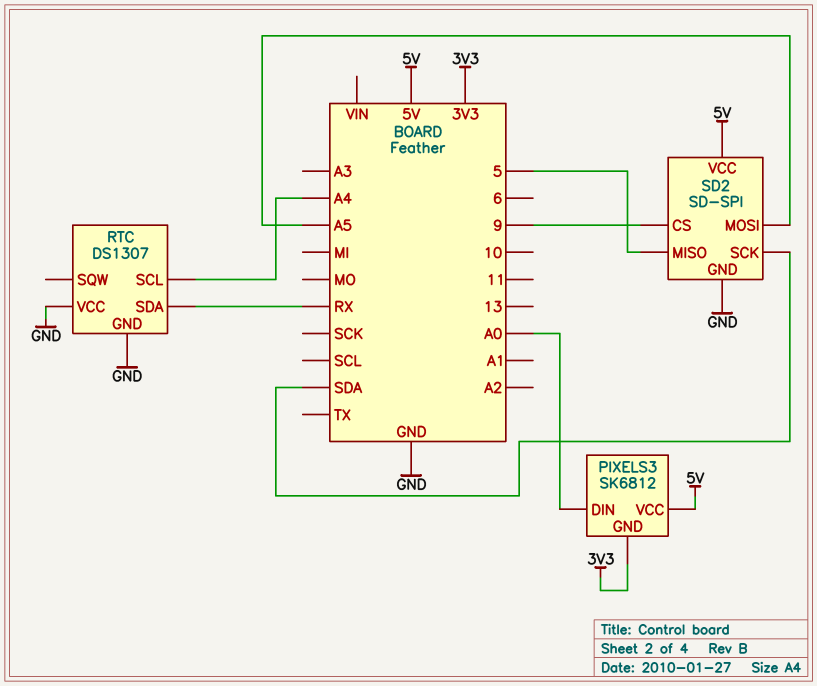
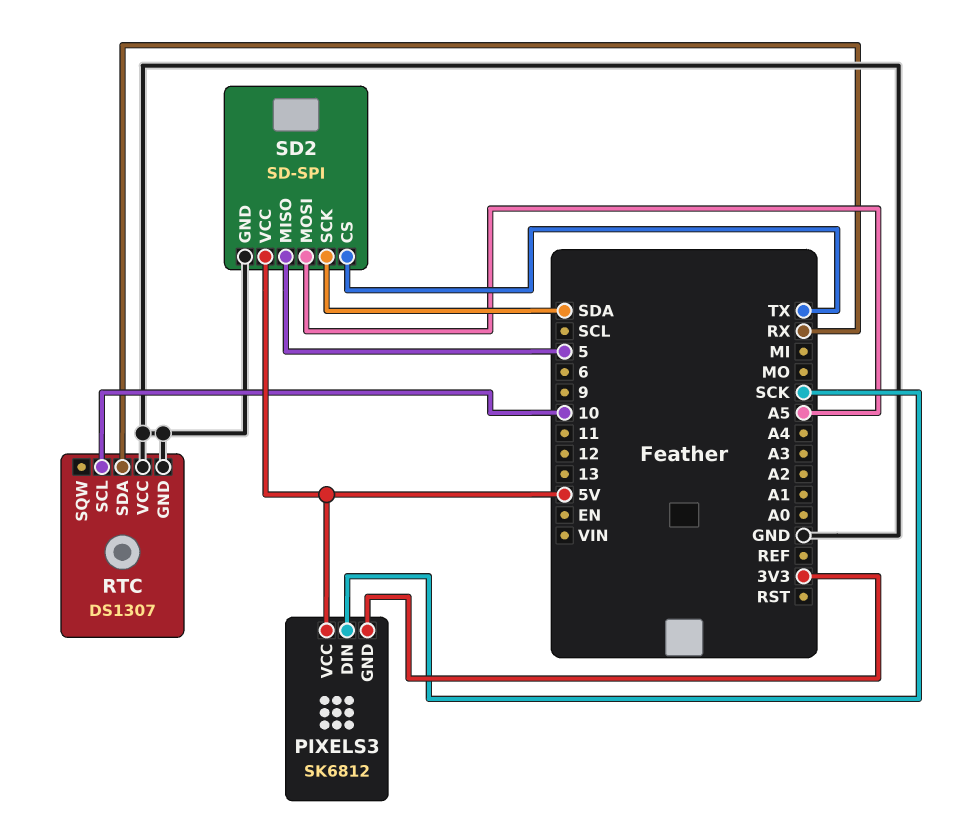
PIXELS3 pin DIN: A0 -> SCK
RTC pin SCL: A4 -> 10
SD2 pin CS: 9 -> TX

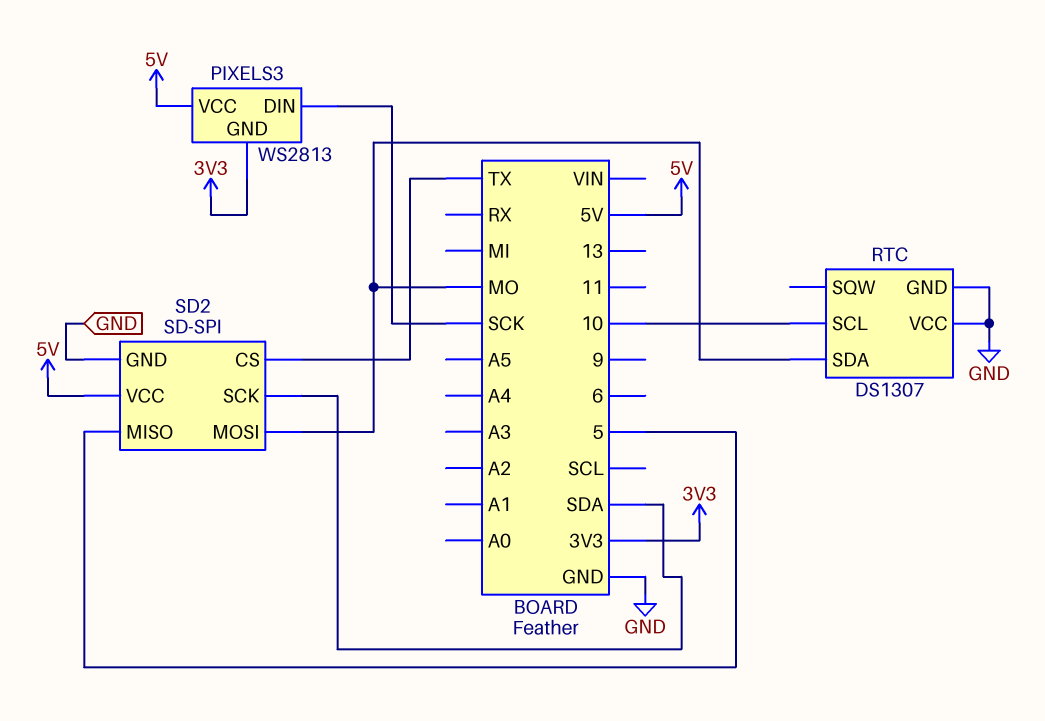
PIXELS3: SK6812 -> WS2813
RTC pin SDA: RX -> MO
SD2 pin MOSI: A5 -> MO

